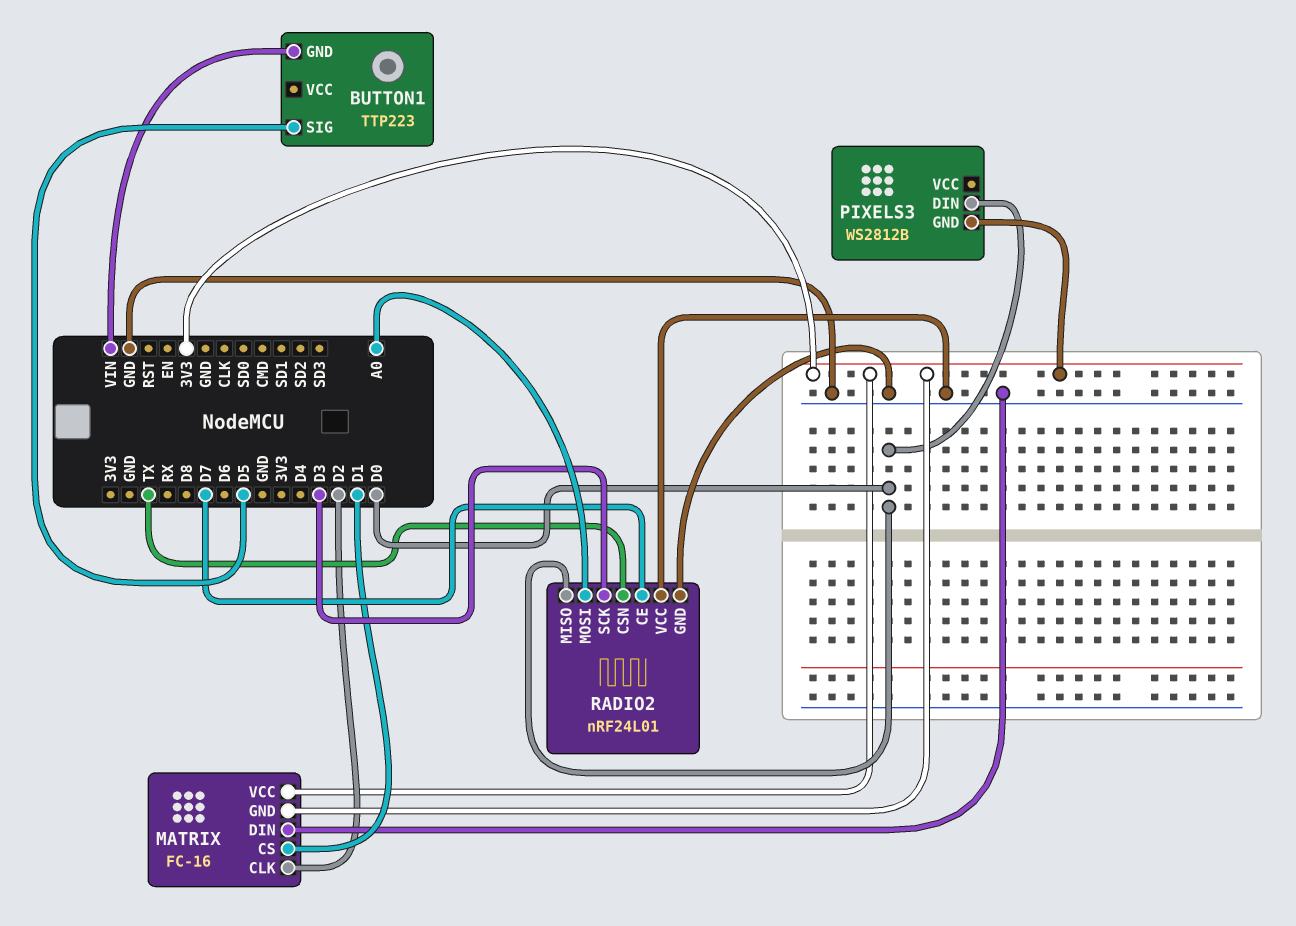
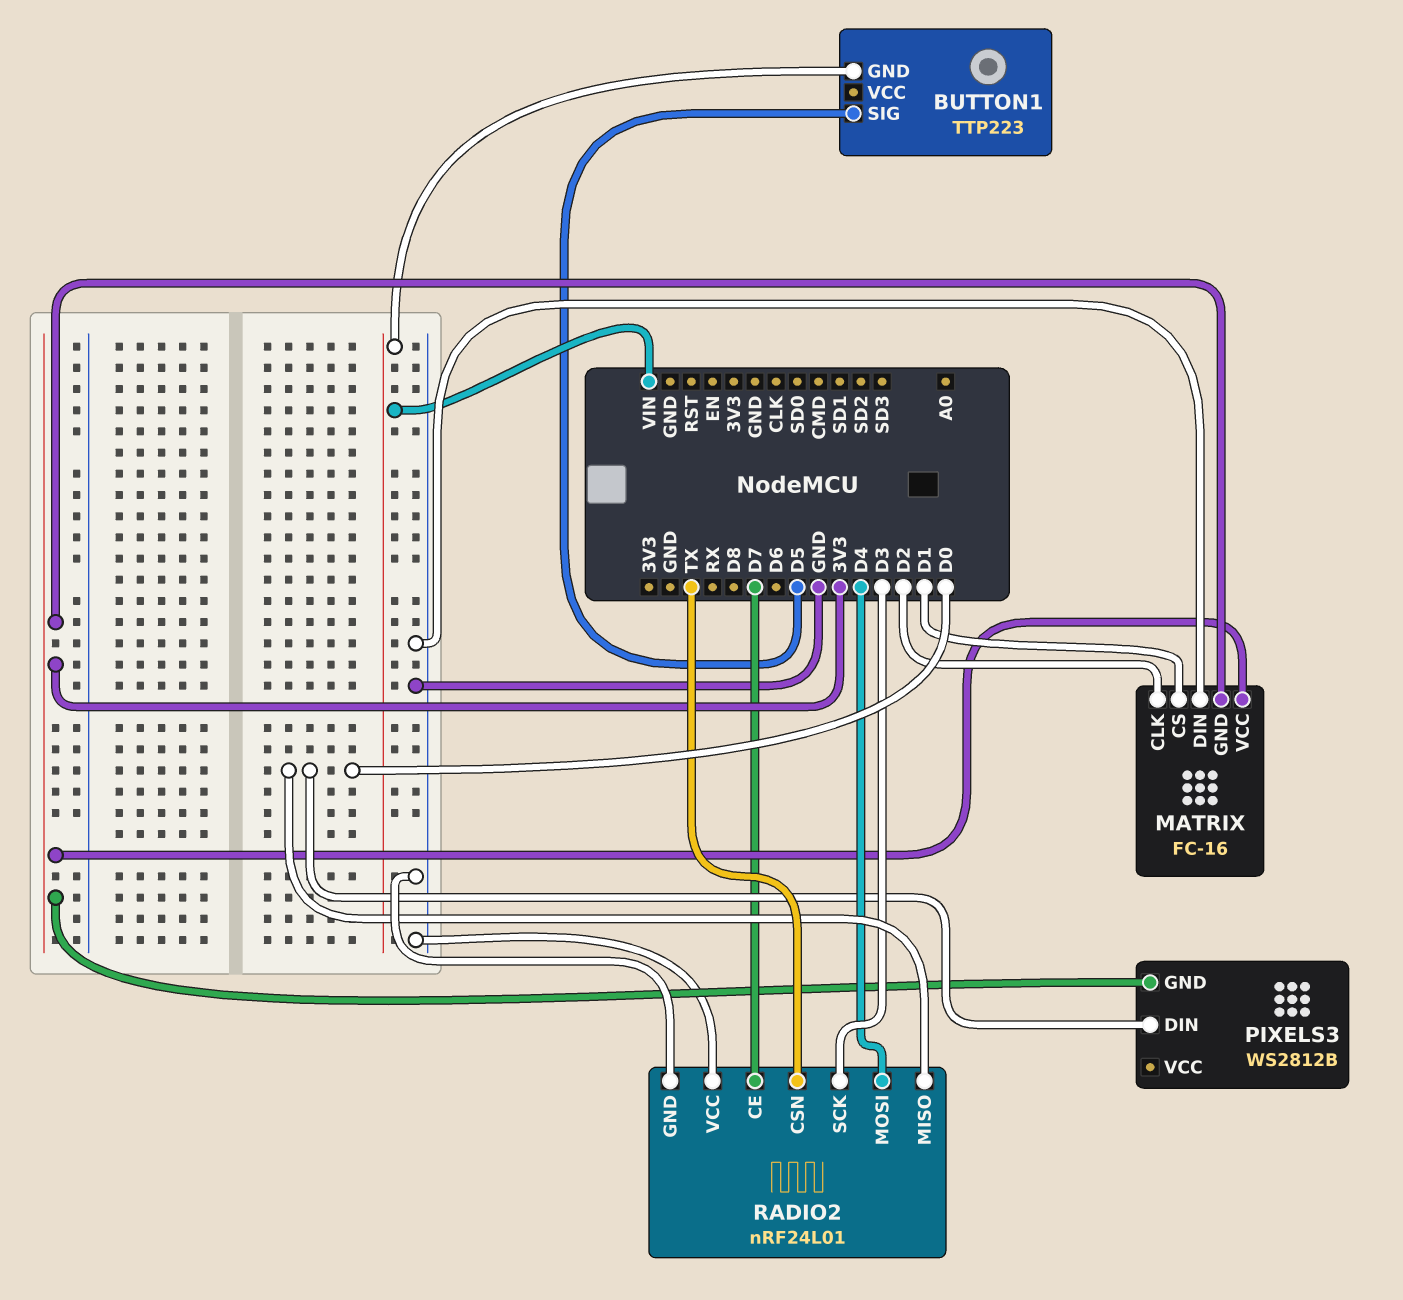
RADIO2 pin MOSI: A0 -> D4

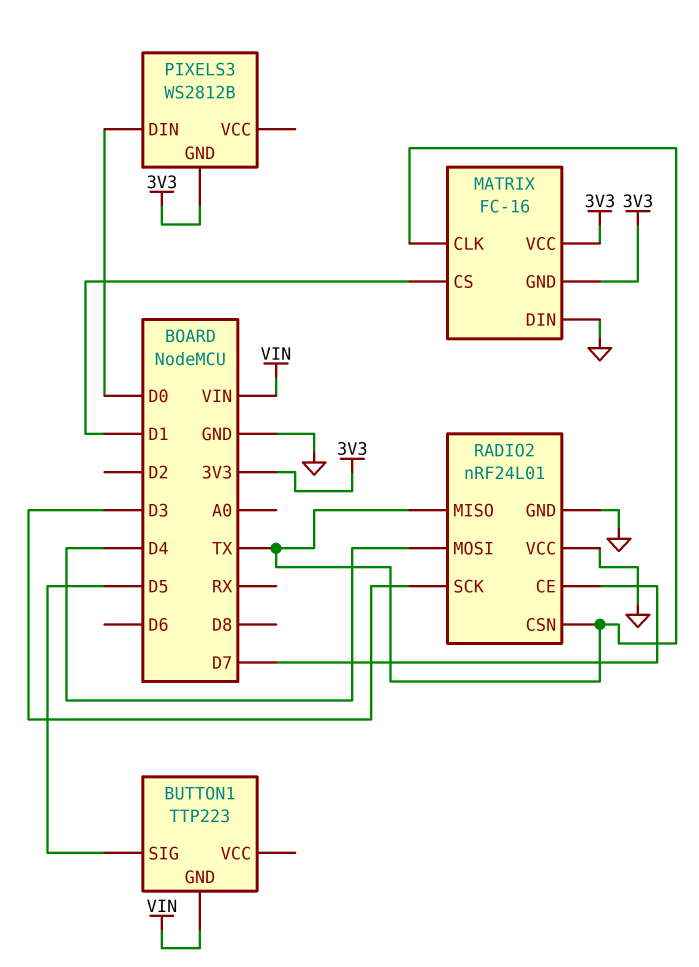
MATRIX pin CLK: D2 -> TX
RADIO2 pin MISO: D0 -> TX

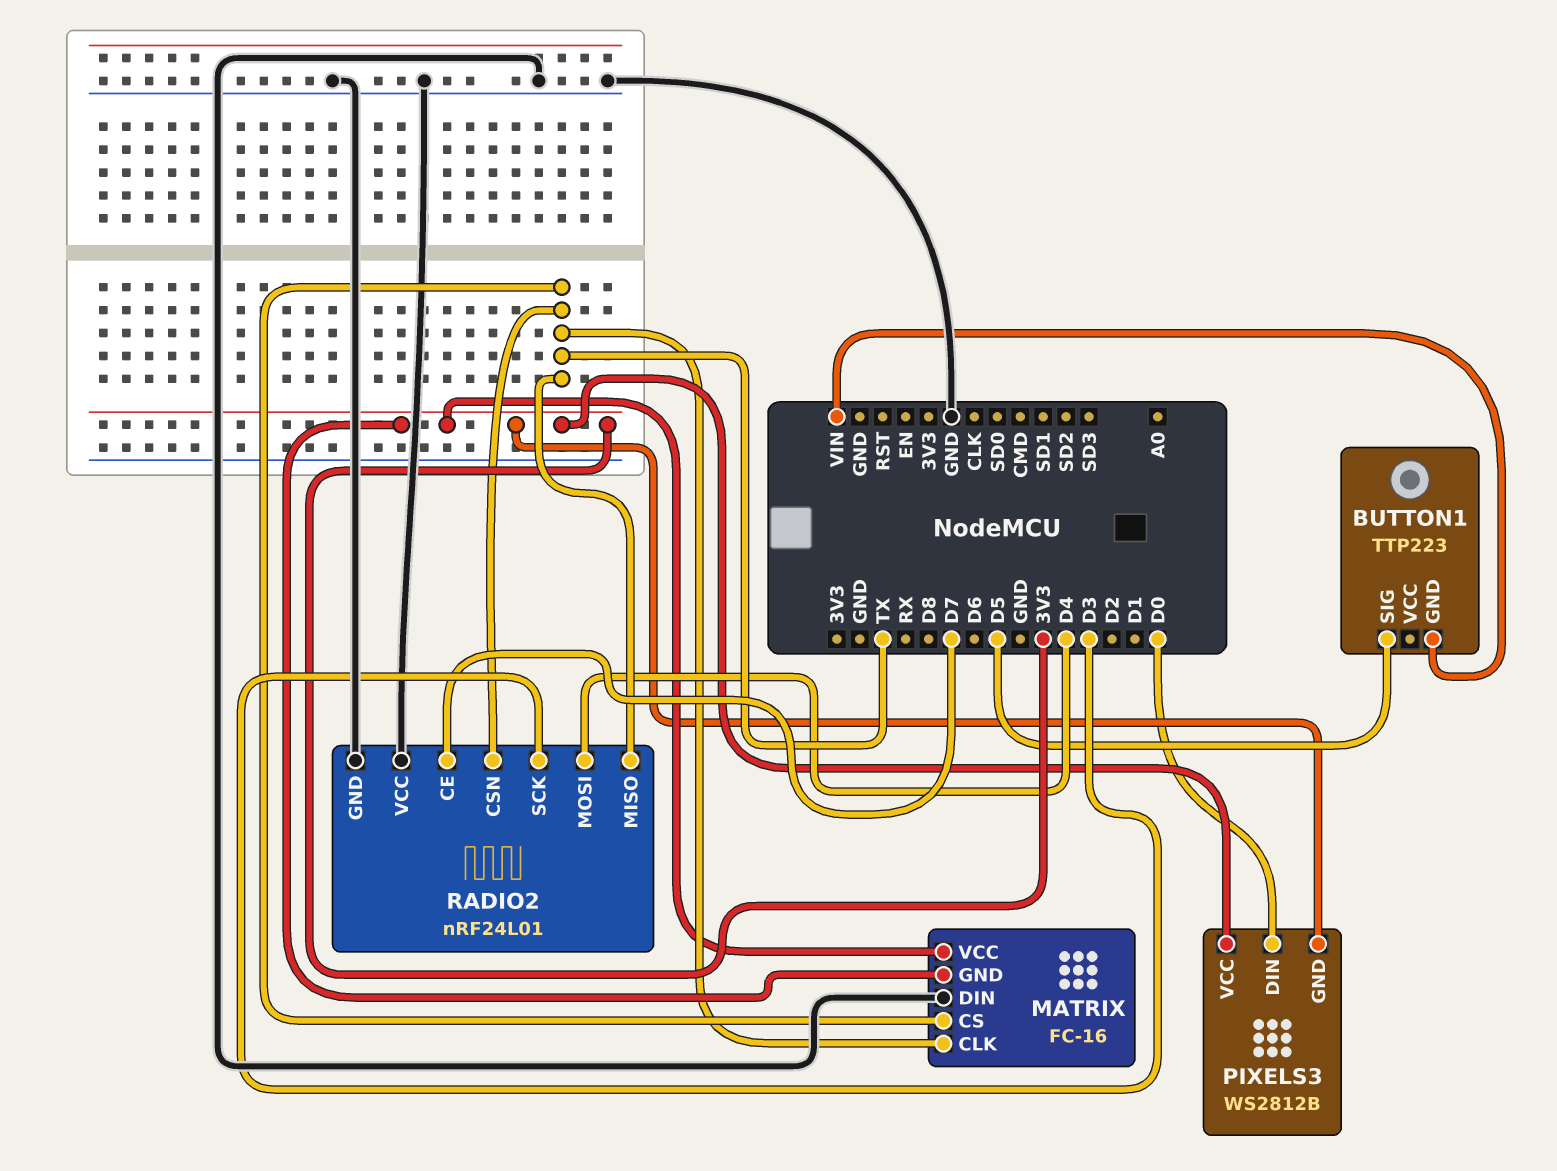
MATRIX pin CS: D1 -> TX
PIXELS3 pin VCC: none -> 3V3

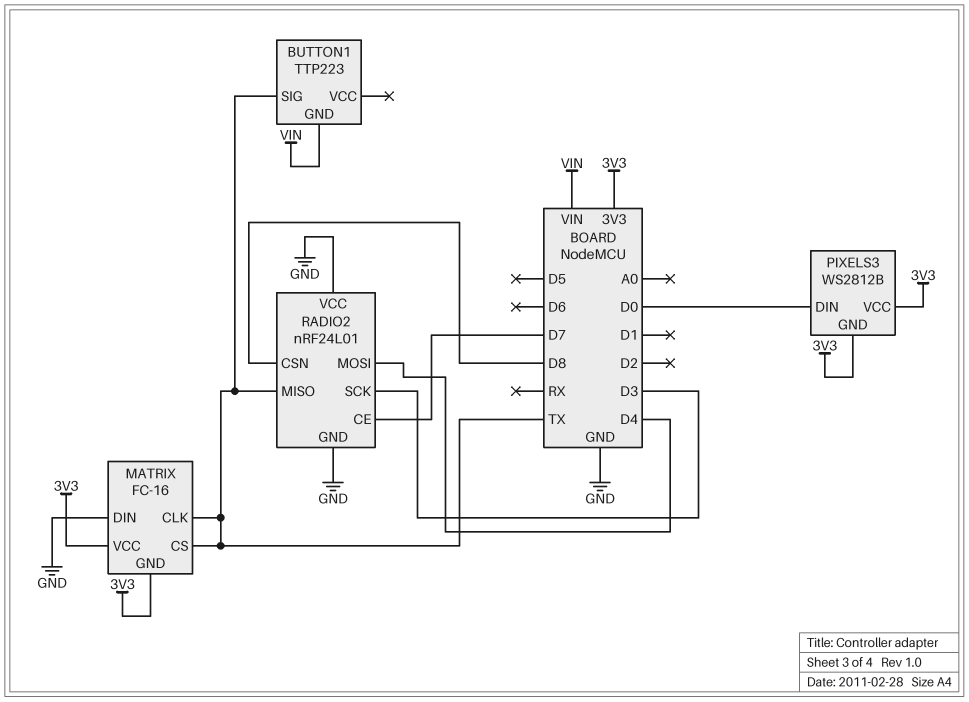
BUTTON1 pin SIG: D5 -> TX
RADIO2 pin CSN: TX -> D8

